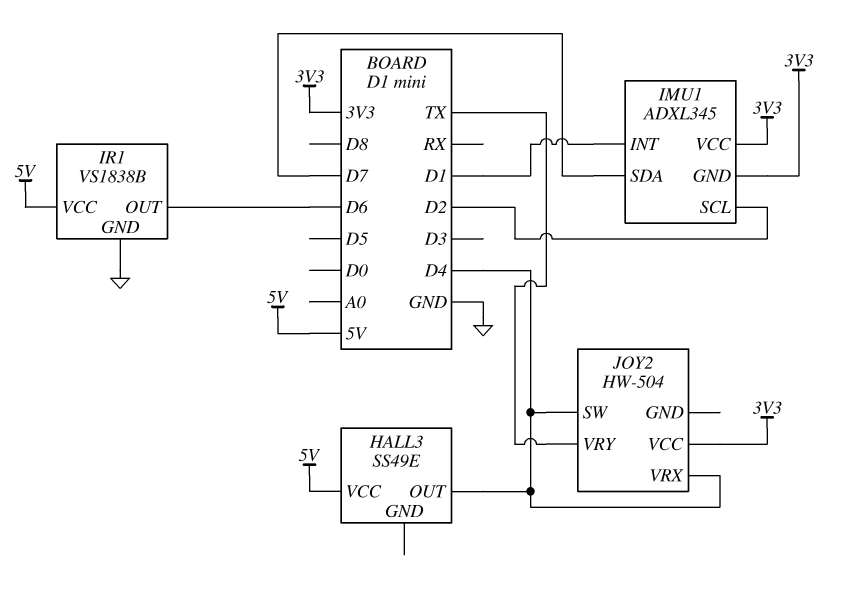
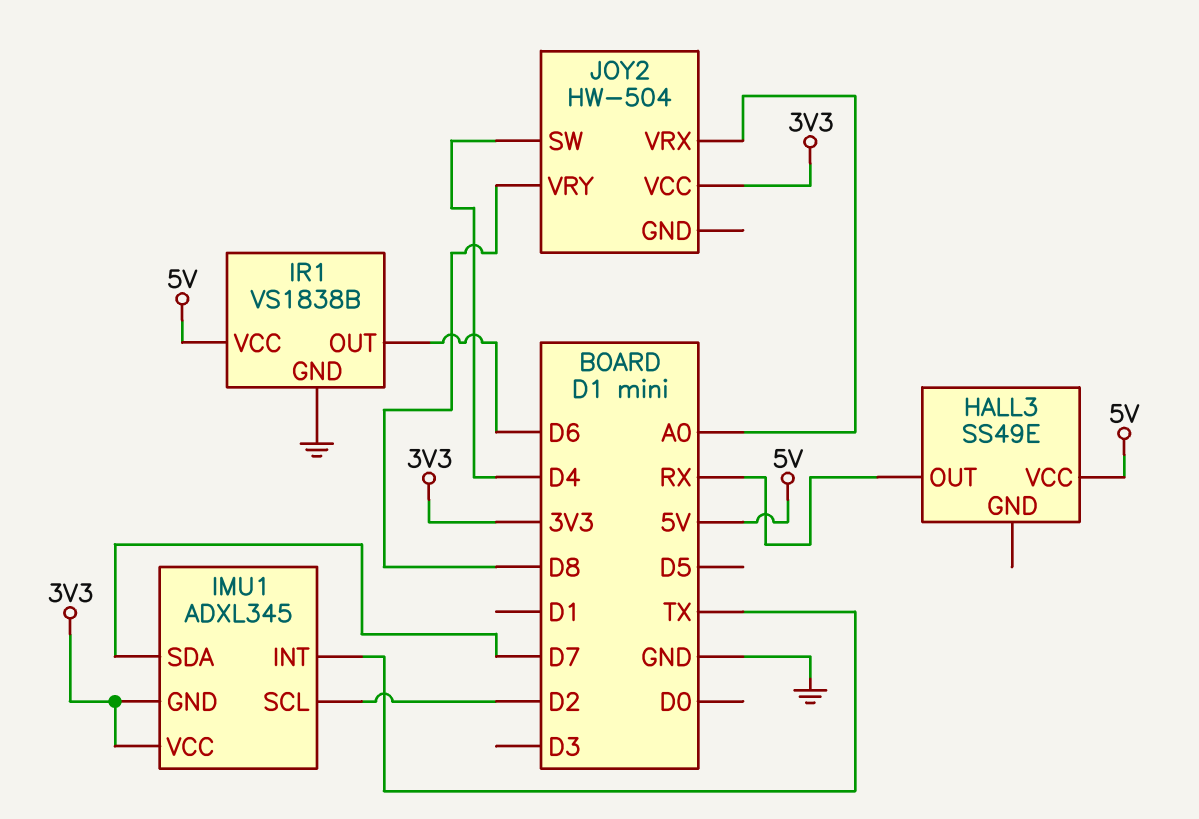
HALL3 pin OUT: D4 -> RX
IMU1 pin INT: D1 -> TX
JOY2 pin VRX: D4 -> A0
JOY2 pin VRY: TX -> D8

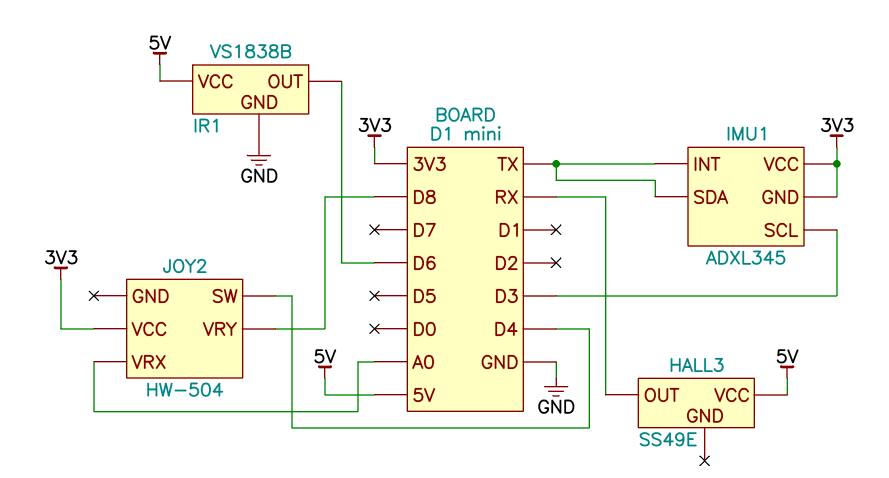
IMU1 pin SCL: D2 -> D3
IMU1 pin SDA: D7 -> TX

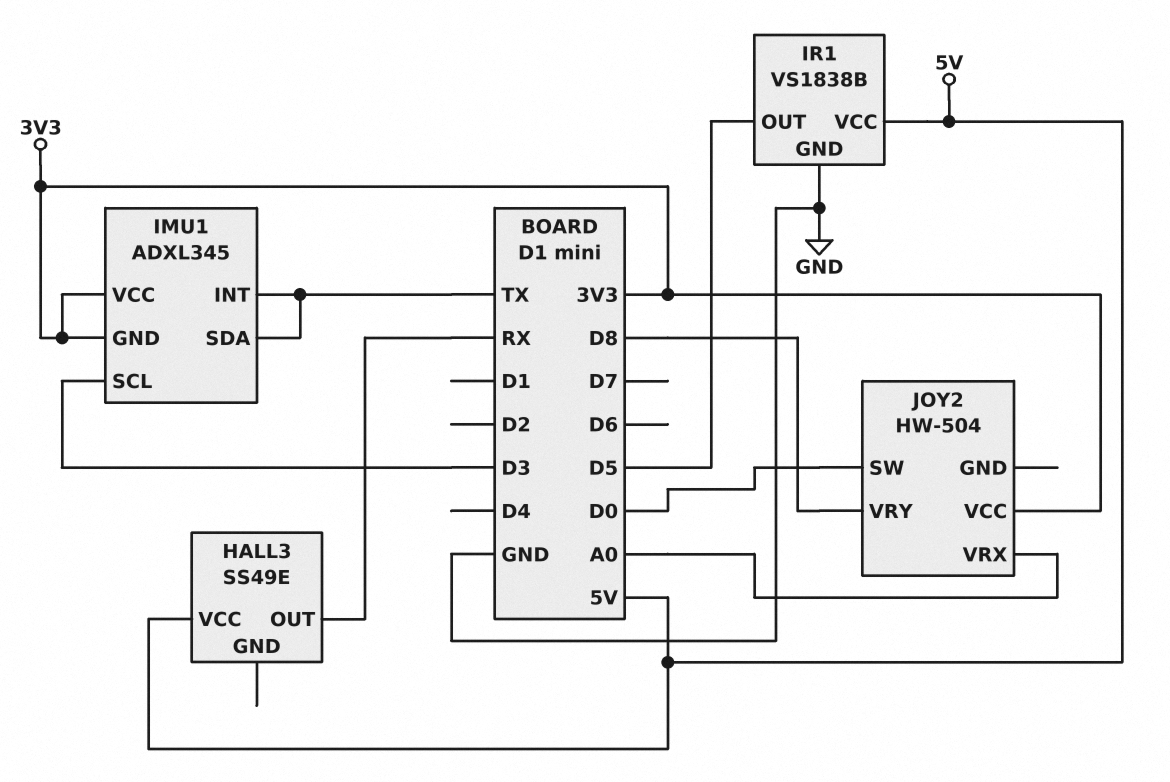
IR1 pin OUT: D6 -> D5
JOY2 pin SW: D4 -> D0

